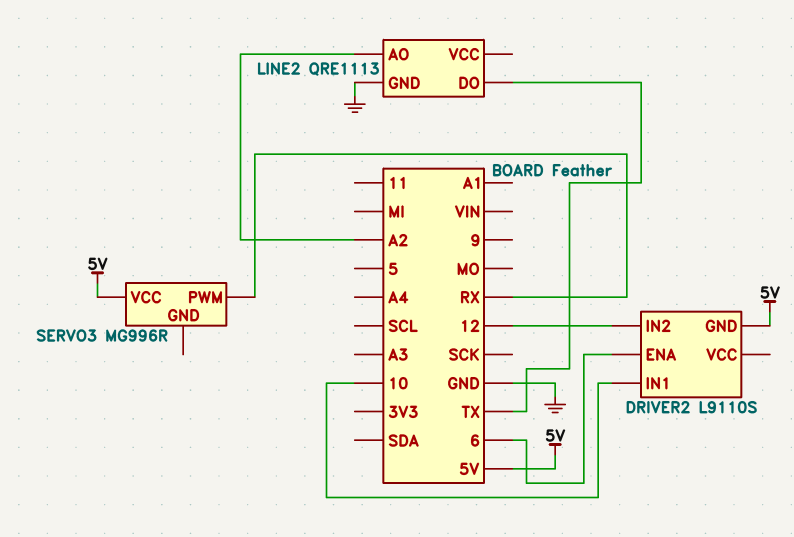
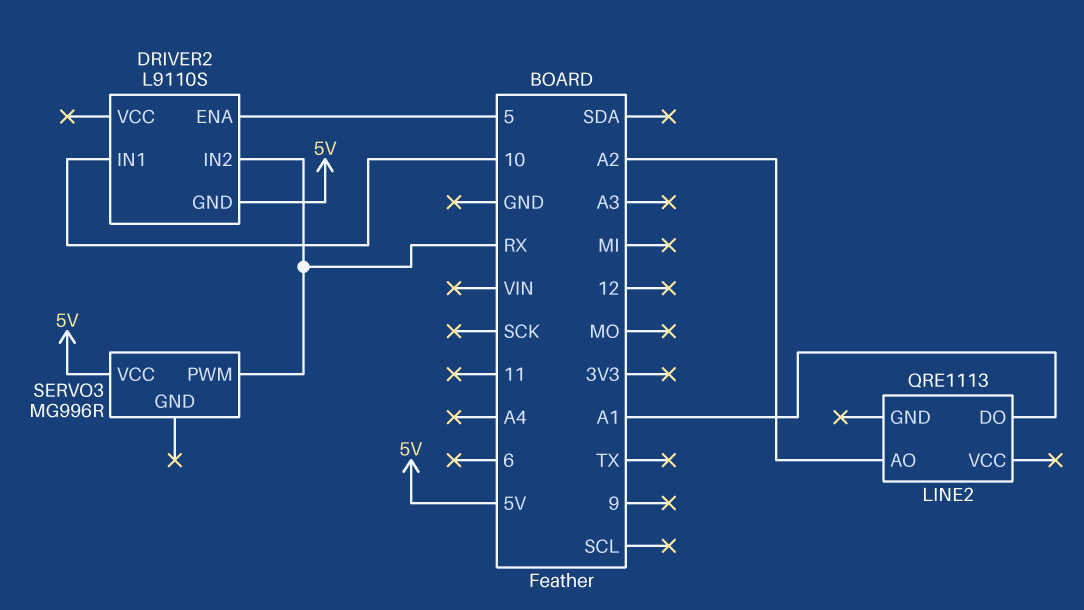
DRIVER2 pin ENA: 6 -> 5
DRIVER2 pin IN2: 12 -> RX
LINE2 pin DO: TX -> A1
LINE2 pin GND: GND -> none

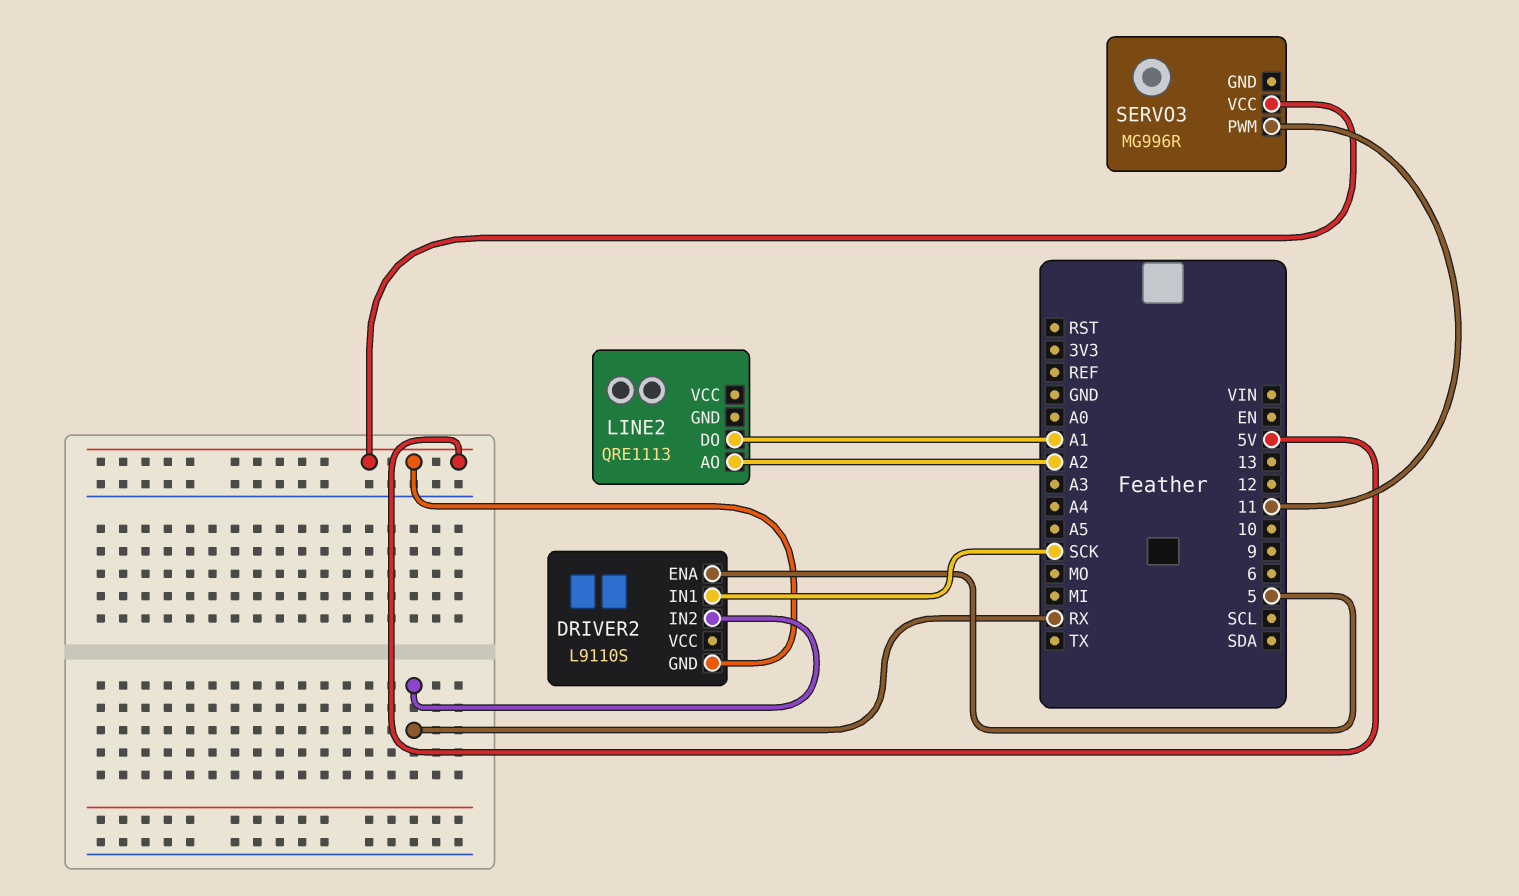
DRIVER2 pin IN1: 10 -> SCK
SERVO3 pin PWM: RX -> 11

